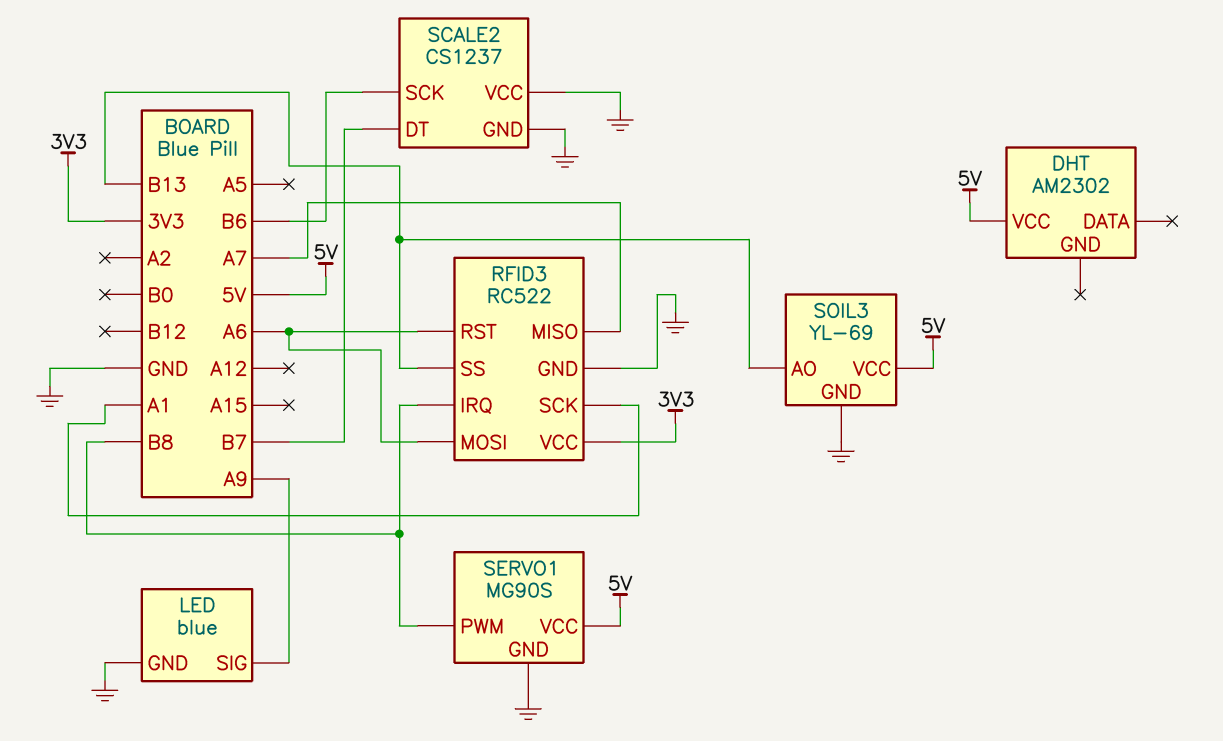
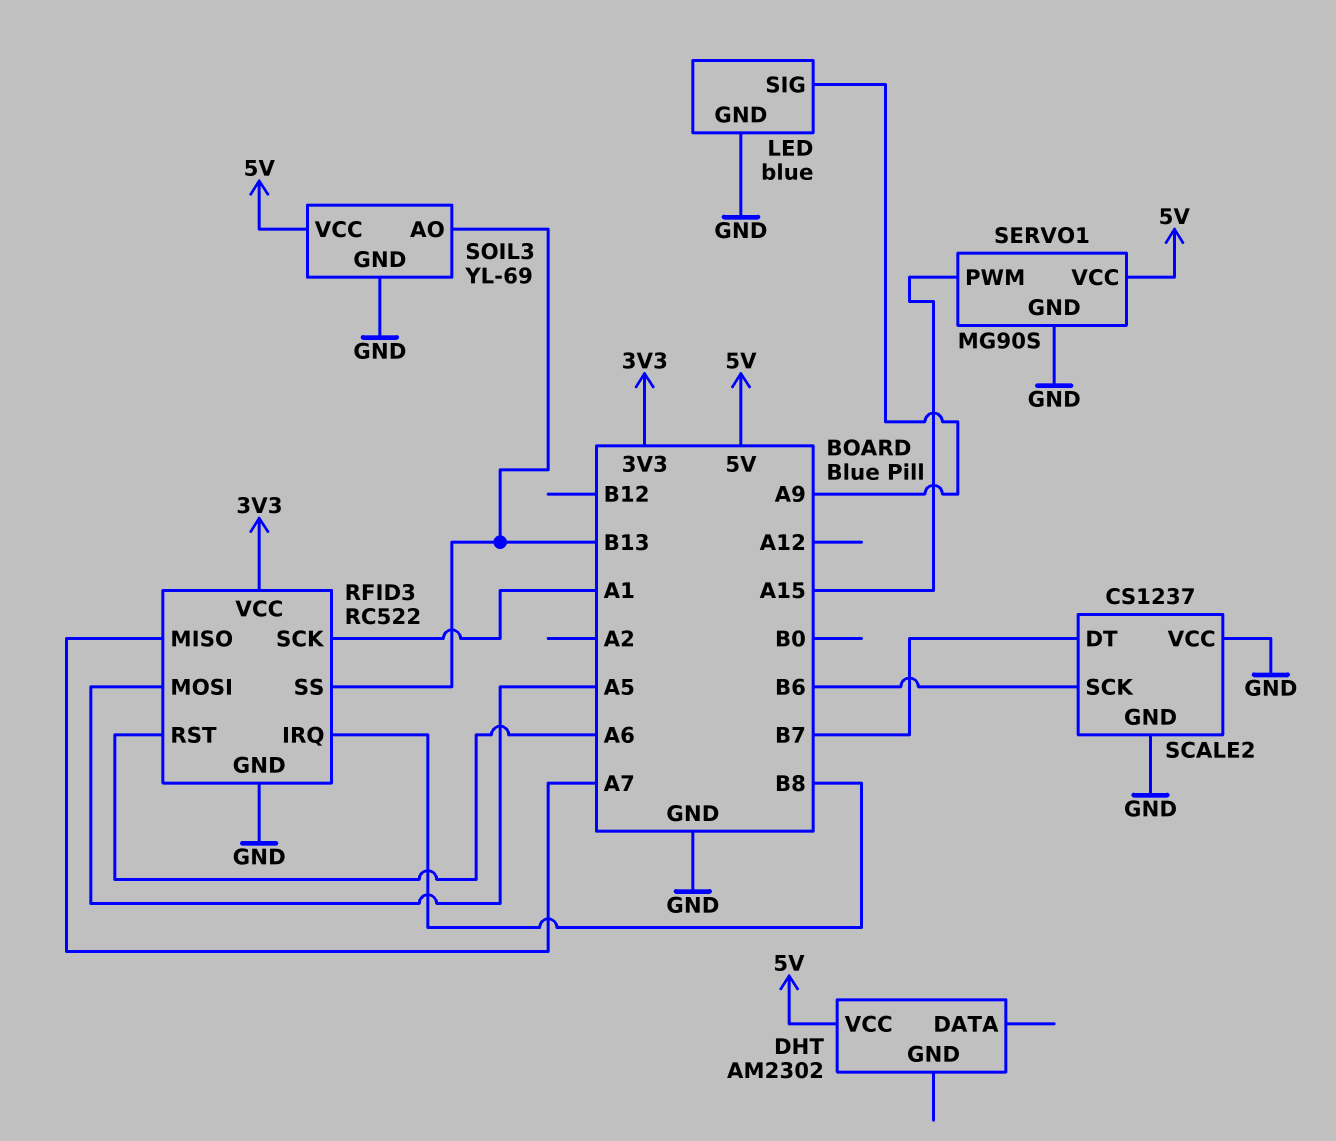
RFID3 pin MOSI: A6 -> A5
SERVO1 pin PWM: B8 -> A15

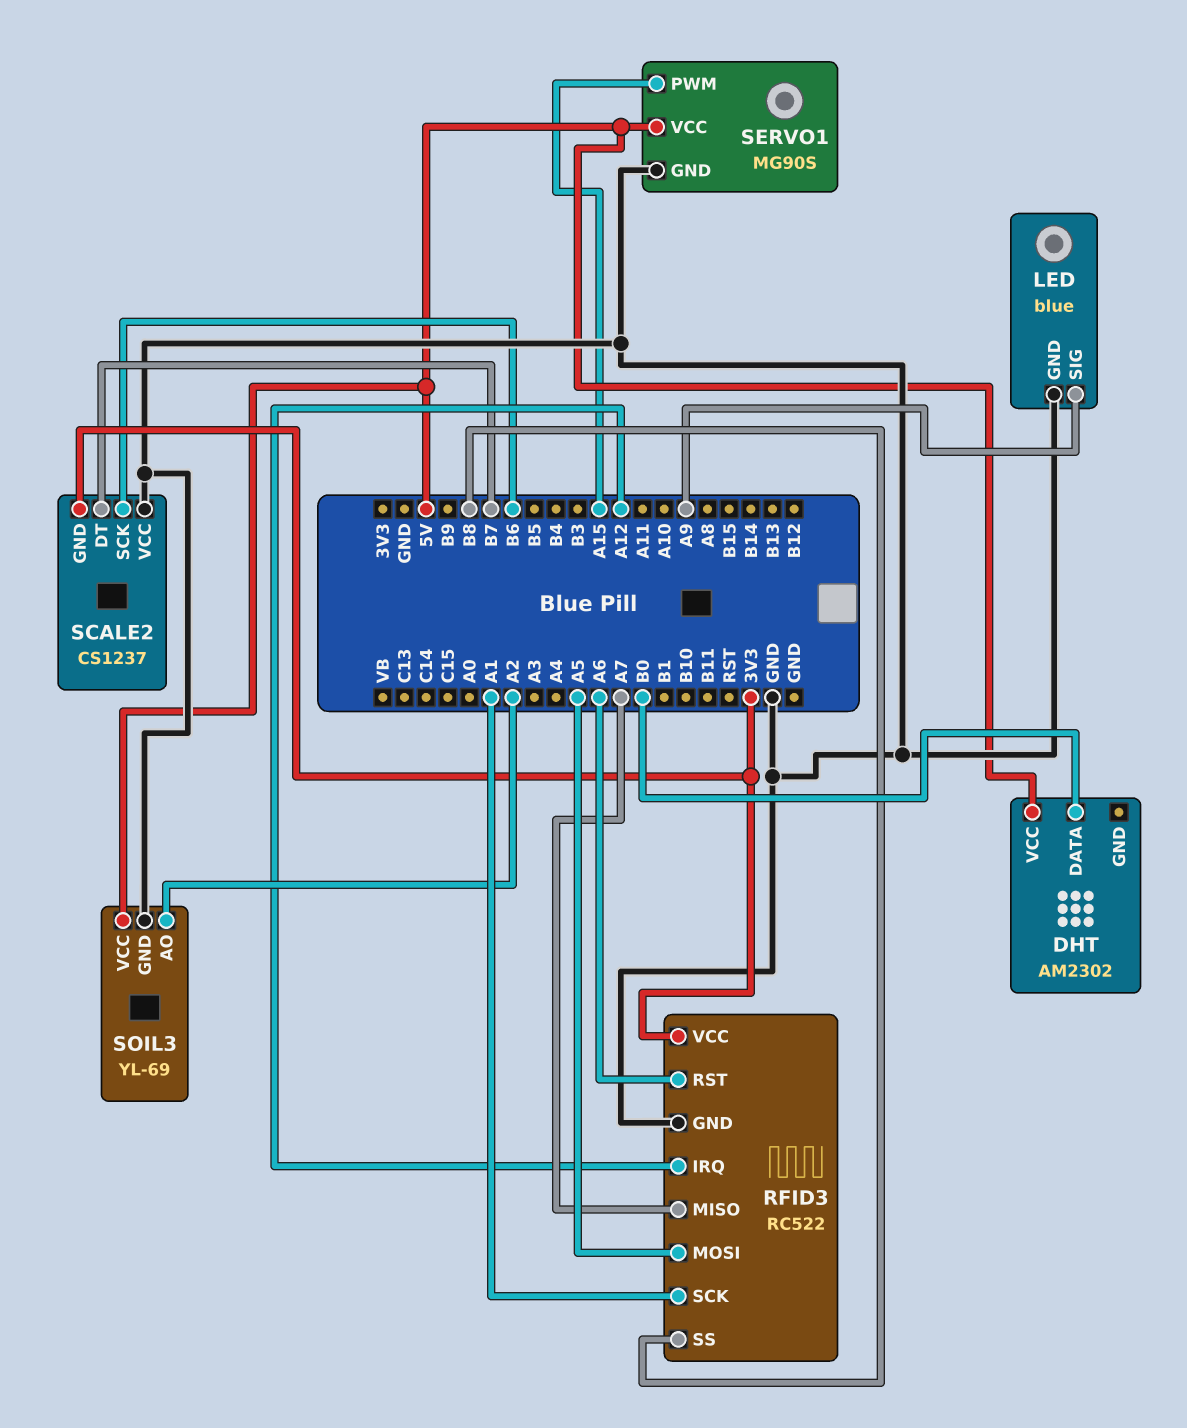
DHT pin DATA: none -> B0
RFID3 pin IRQ: B8 -> A12
RFID3 pin SS: B13 -> B8
SCALE2 pin GND: GND -> 3V3
SOIL3 pin AO: B13 -> A2

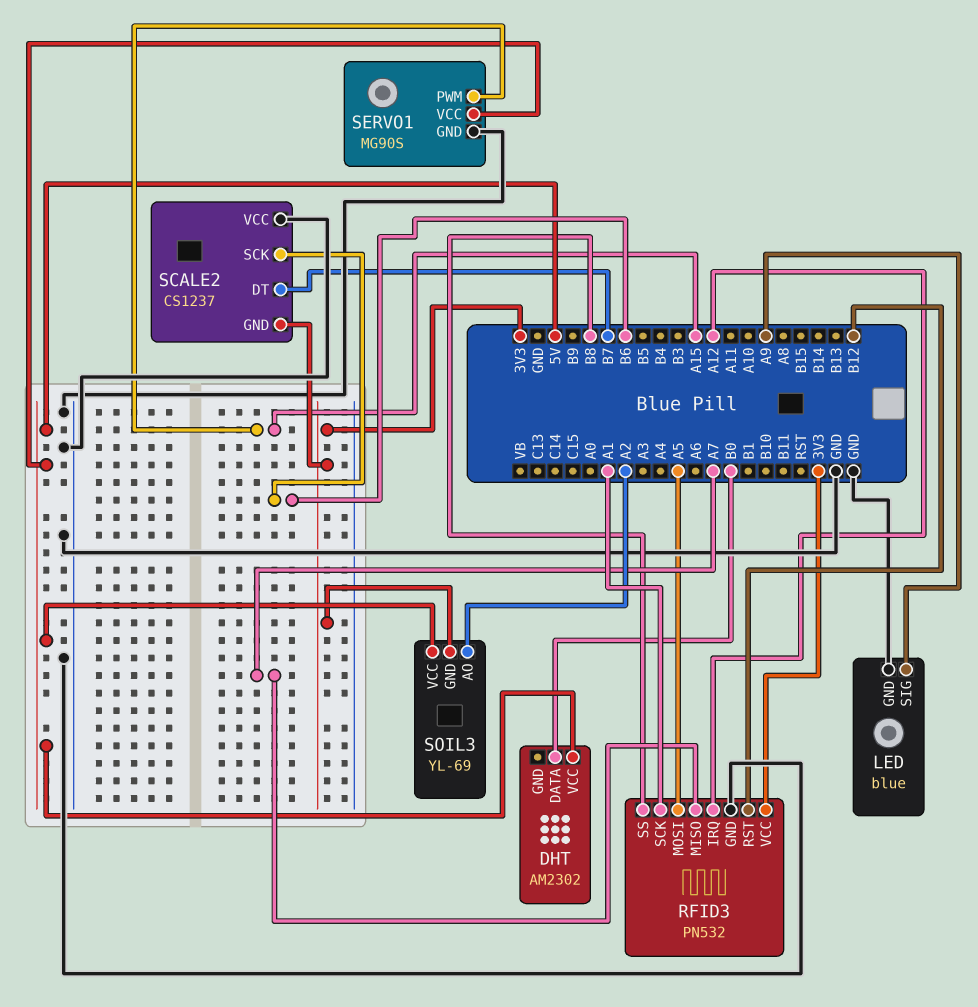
RFID3: RC522 -> PN532
RFID3 pin RST: A6 -> B12
SOIL3 pin GND: GND -> 3V3

